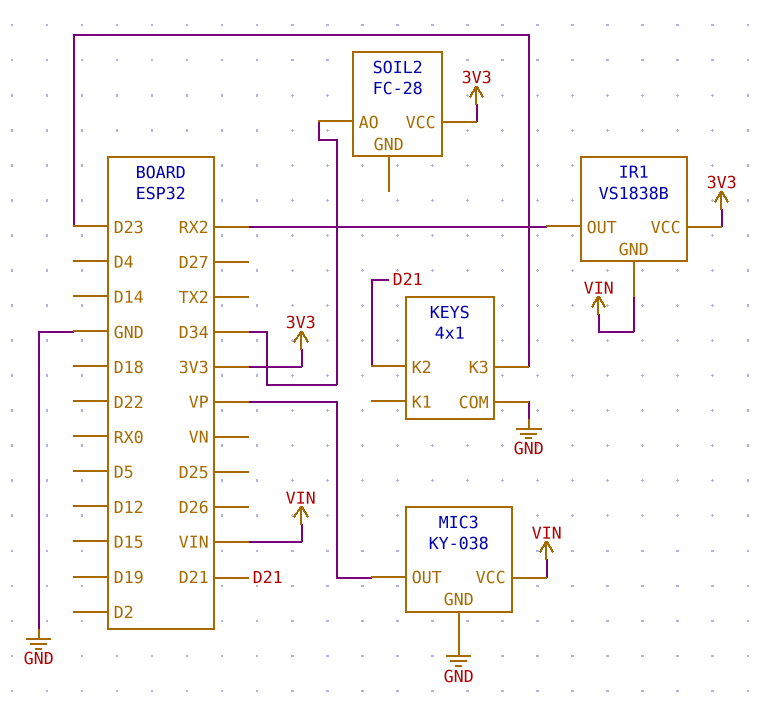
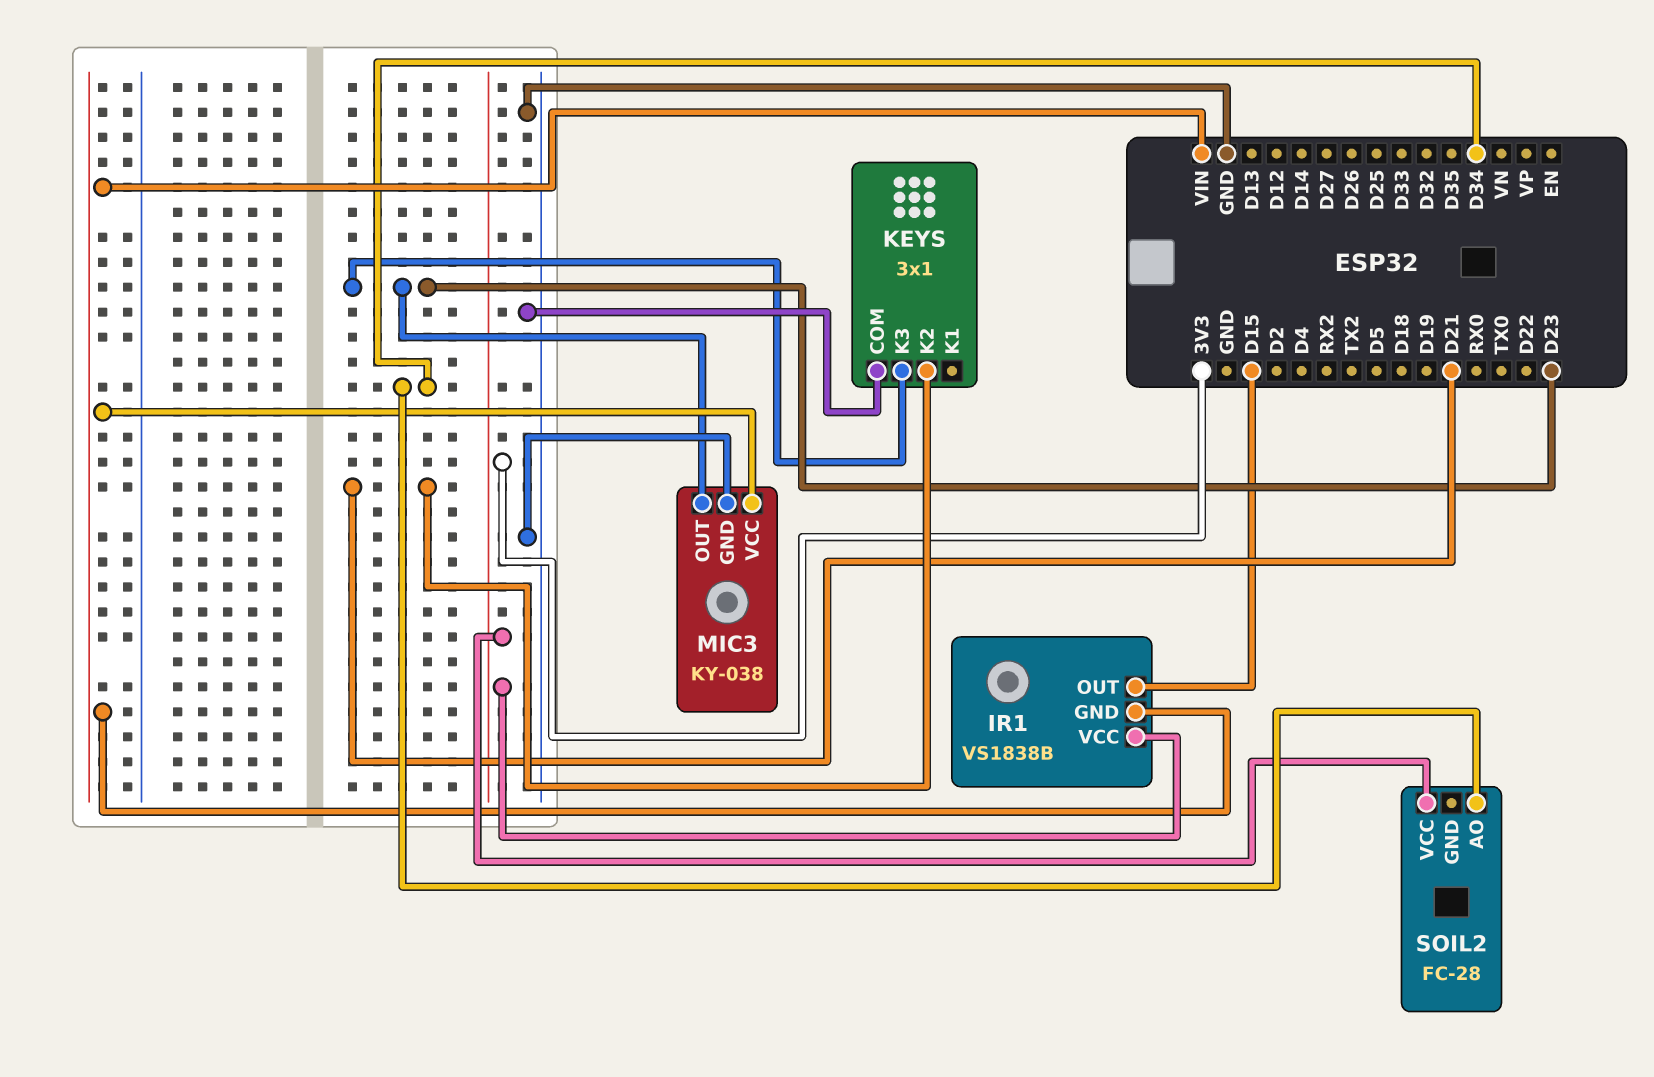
IR1 pin OUT: RX2 -> D15
KEYS: 4x1 -> 3x1
MIC3 pin OUT: VP -> D23

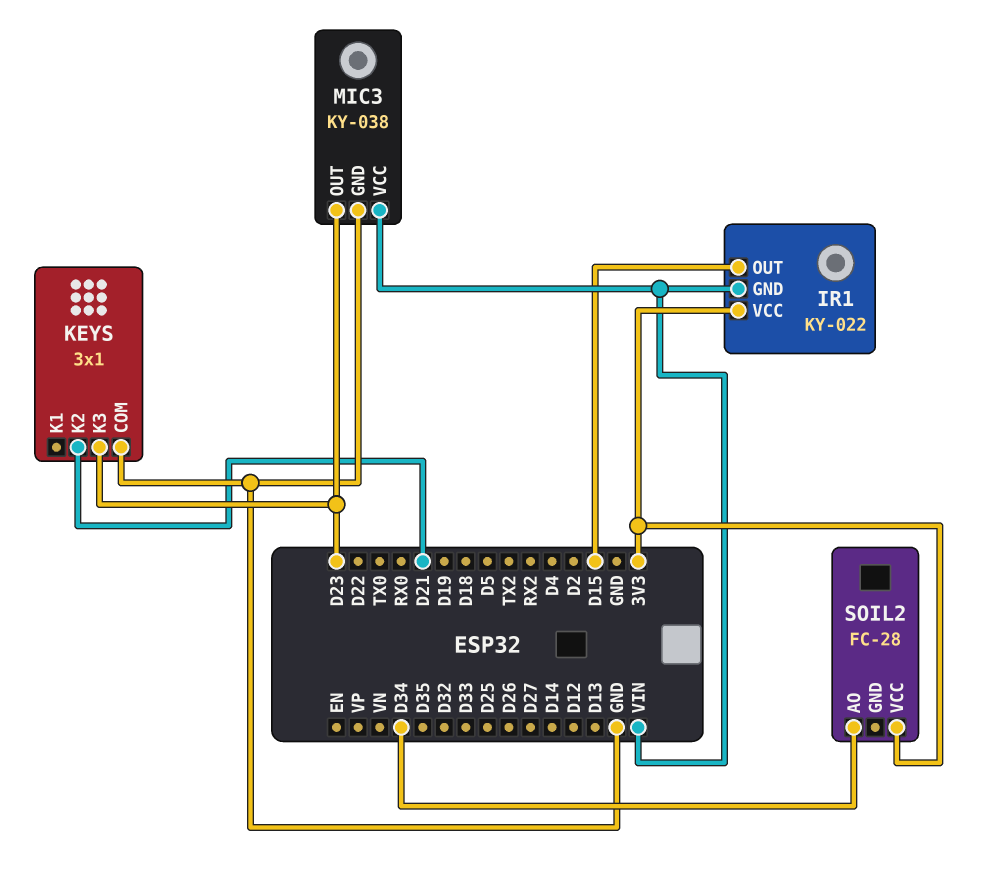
IR1: VS1838B -> KY-022

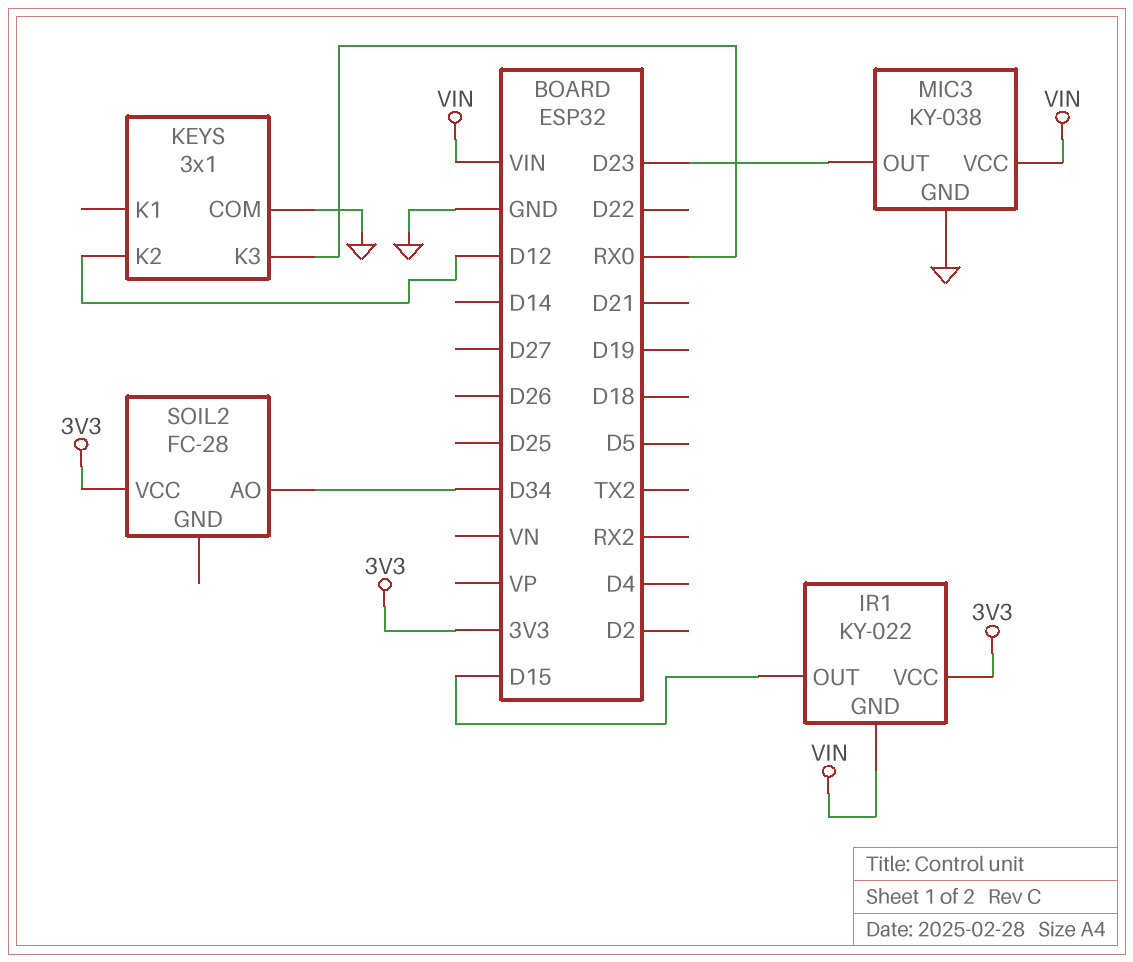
KEYS pin K2: D21 -> D12
KEYS pin K3: D23 -> RX0

